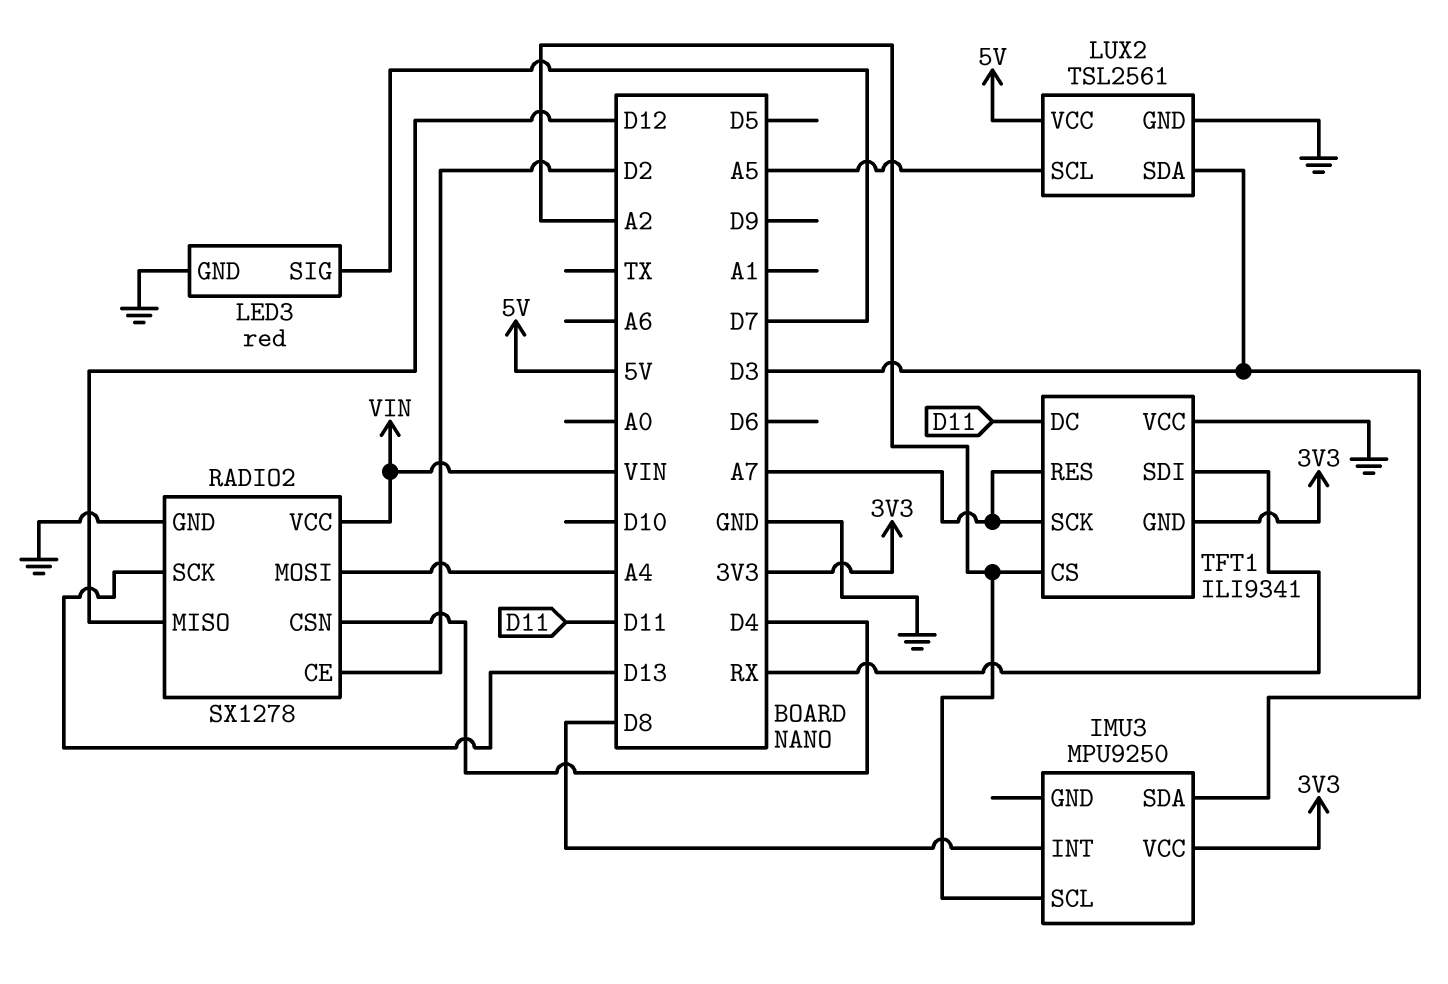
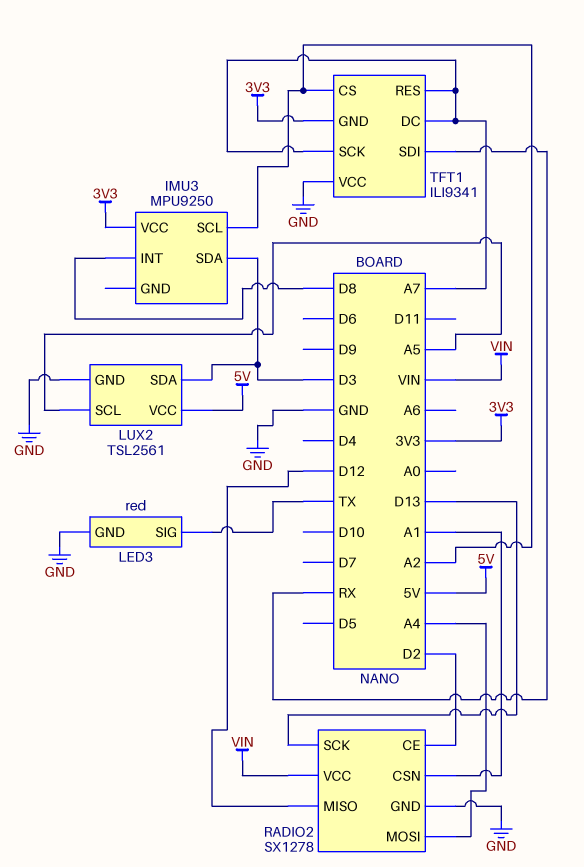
LED3 pin SIG: D7 -> TX
RADIO2 pin CSN: D4 -> A1
TFT1 pin DC: D11 -> A7

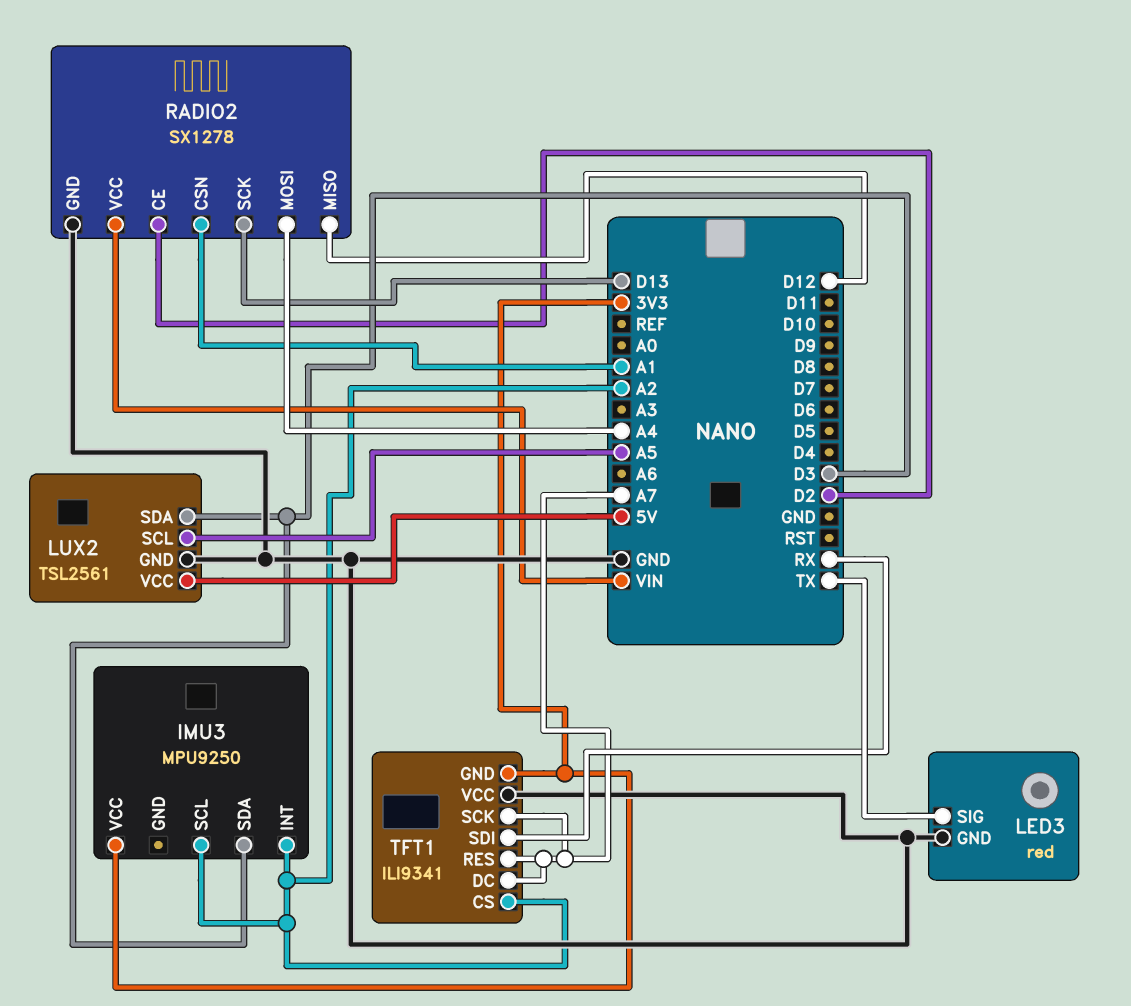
IMU3 pin INT: D8 -> A2

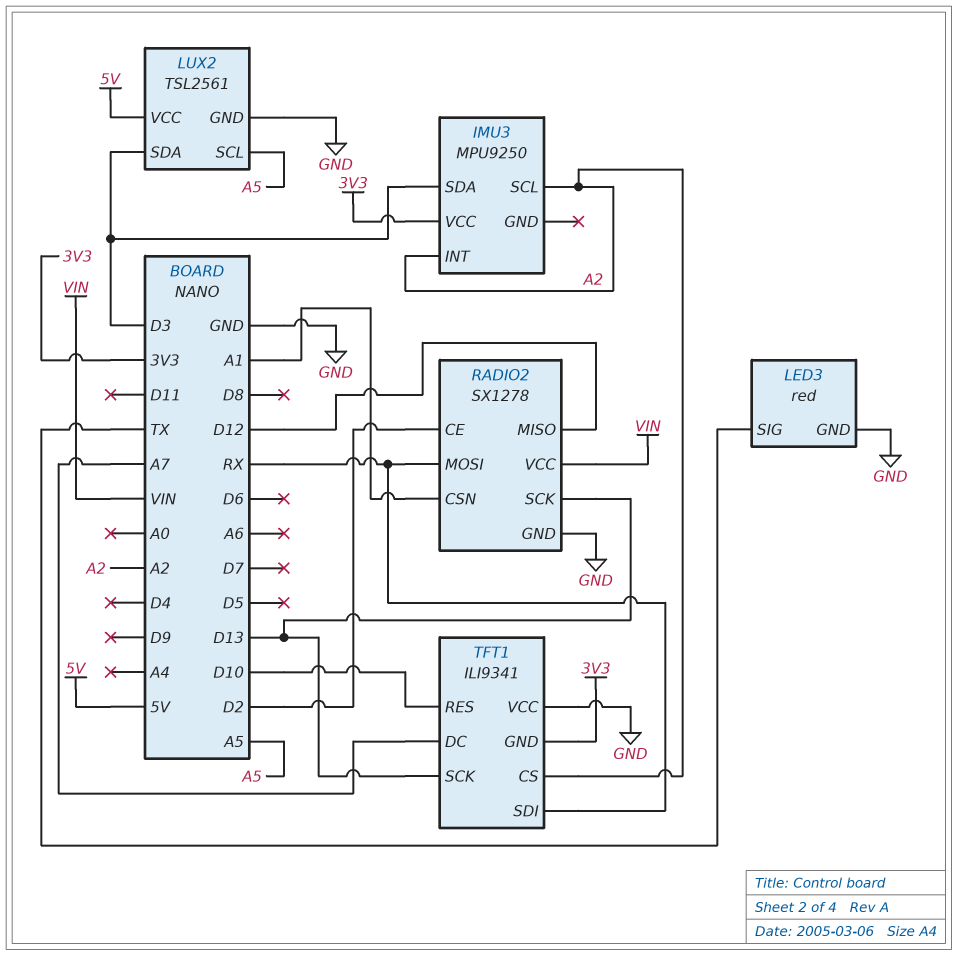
RADIO2 pin MOSI: A4 -> RX
TFT1 pin RES: A7 -> D10
TFT1 pin SCK: A7 -> D13

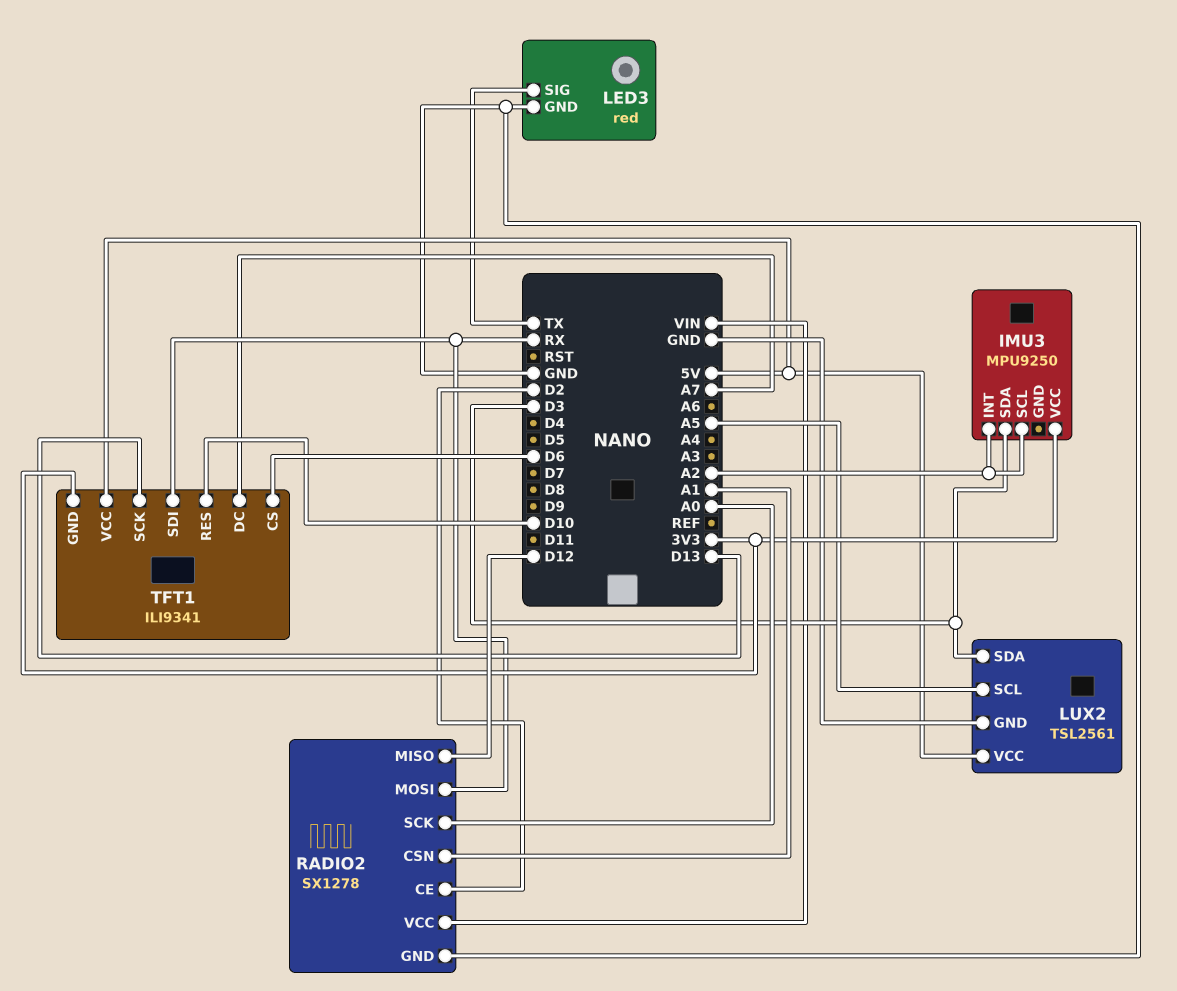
RADIO2 pin SCK: D13 -> A0
TFT1 pin CS: A2 -> D6
TFT1 pin VCC: GND -> 5V

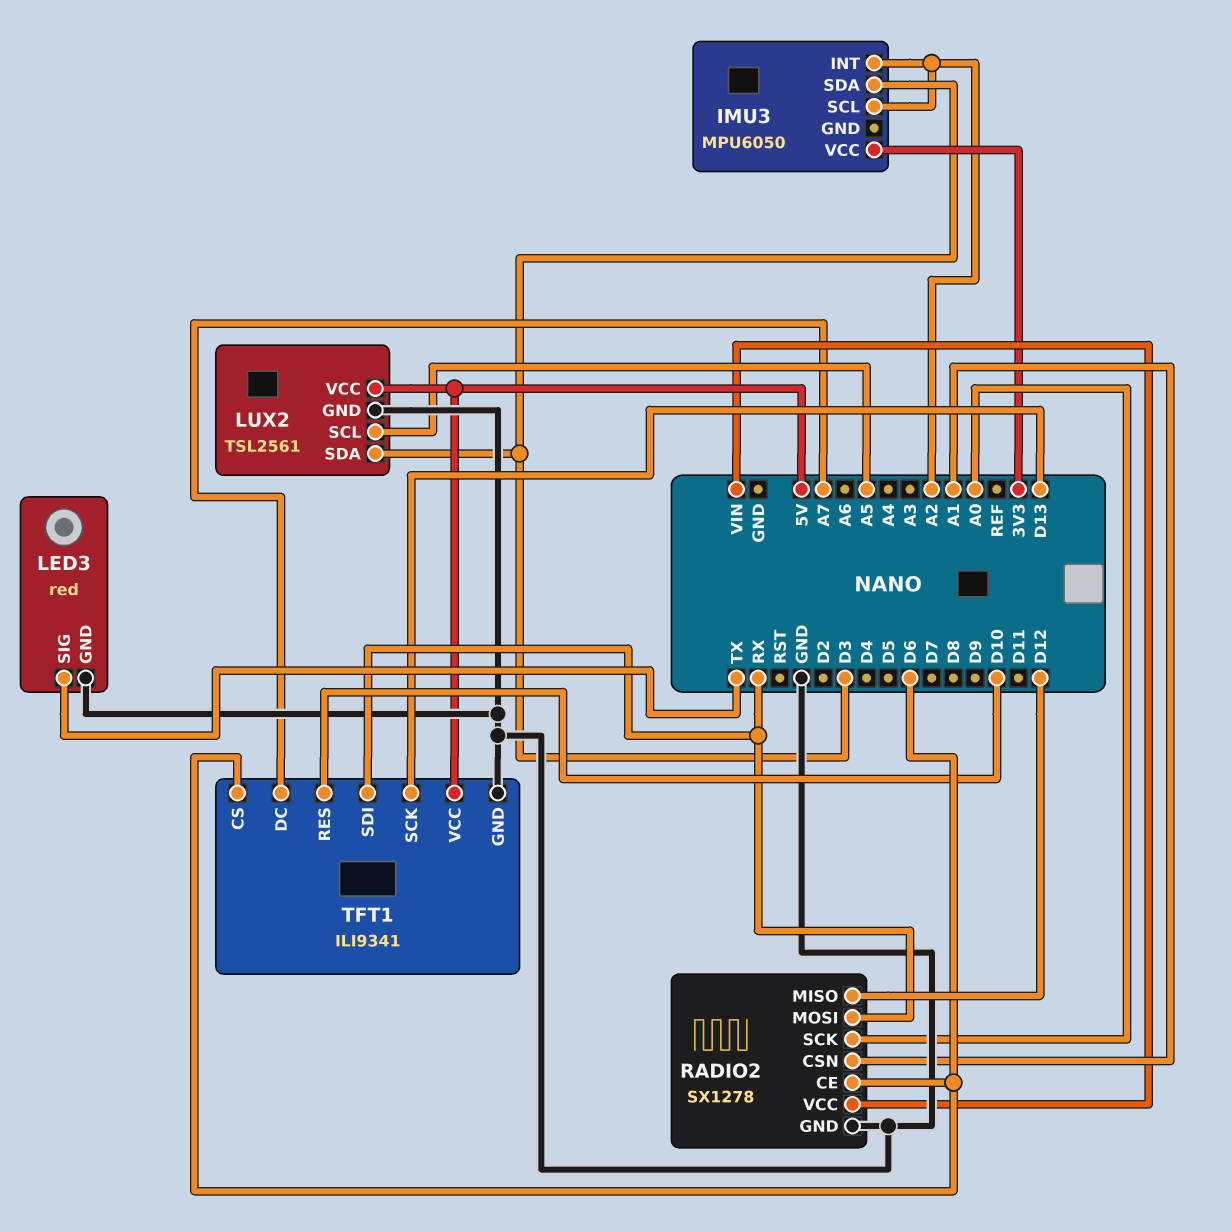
IMU3: MPU9250 -> MPU6050
RADIO2 pin CE: D2 -> D6
TFT1 pin GND: 3V3 -> GND

